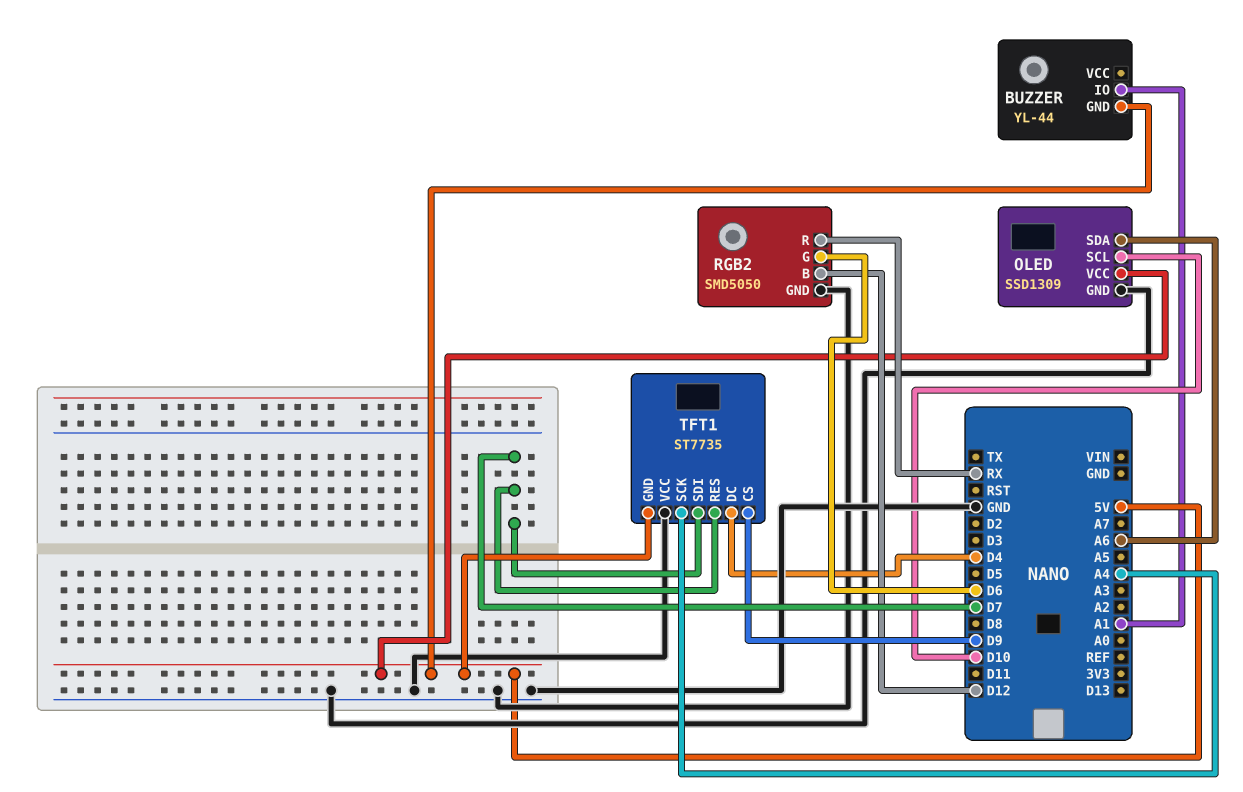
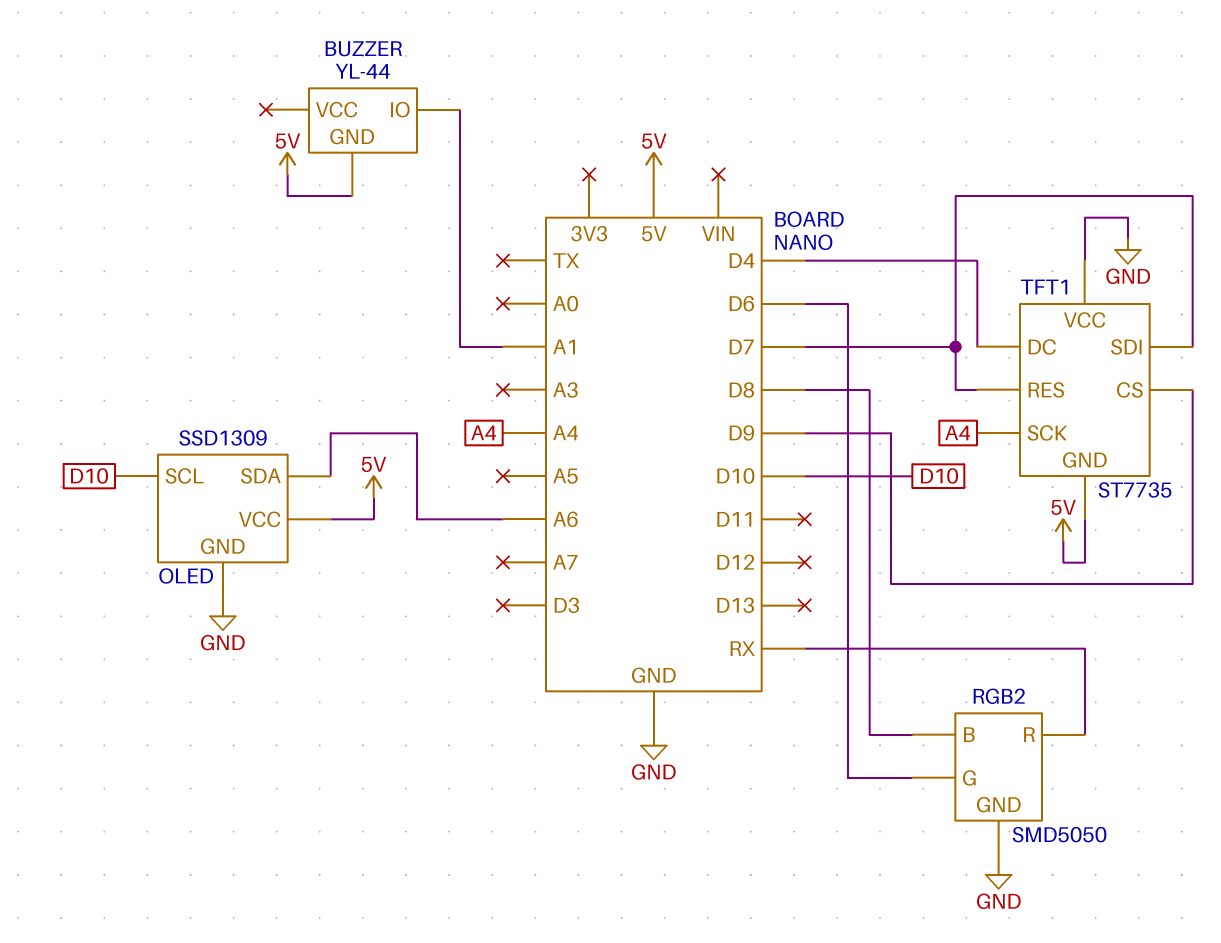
RGB2 pin B: D12 -> D8

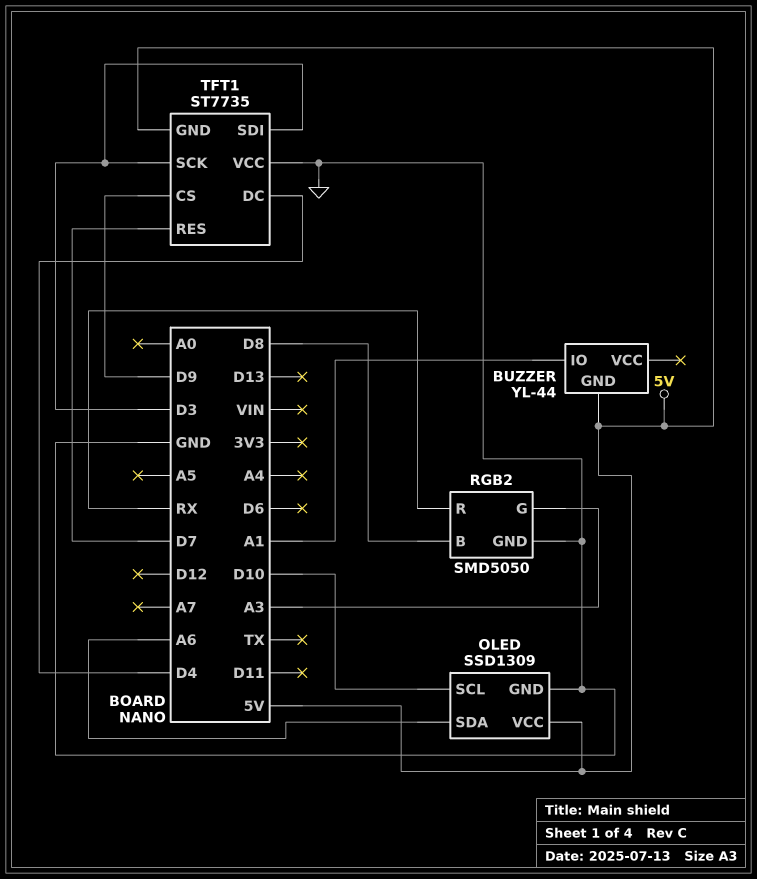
RGB2 pin G: D6 -> A3
TFT1 pin SCK: A4 -> D3
TFT1 pin SDI: D7 -> D3

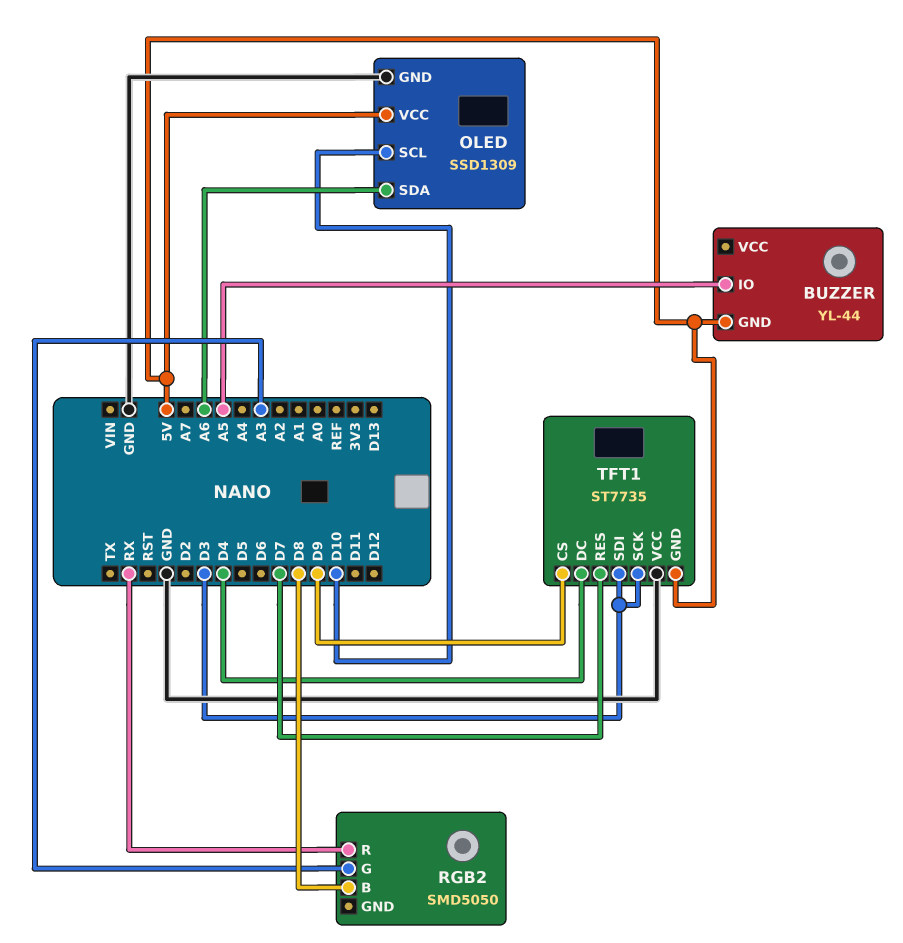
BUZZER pin IO: A1 -> A5
RGB2 pin GND: GND -> none

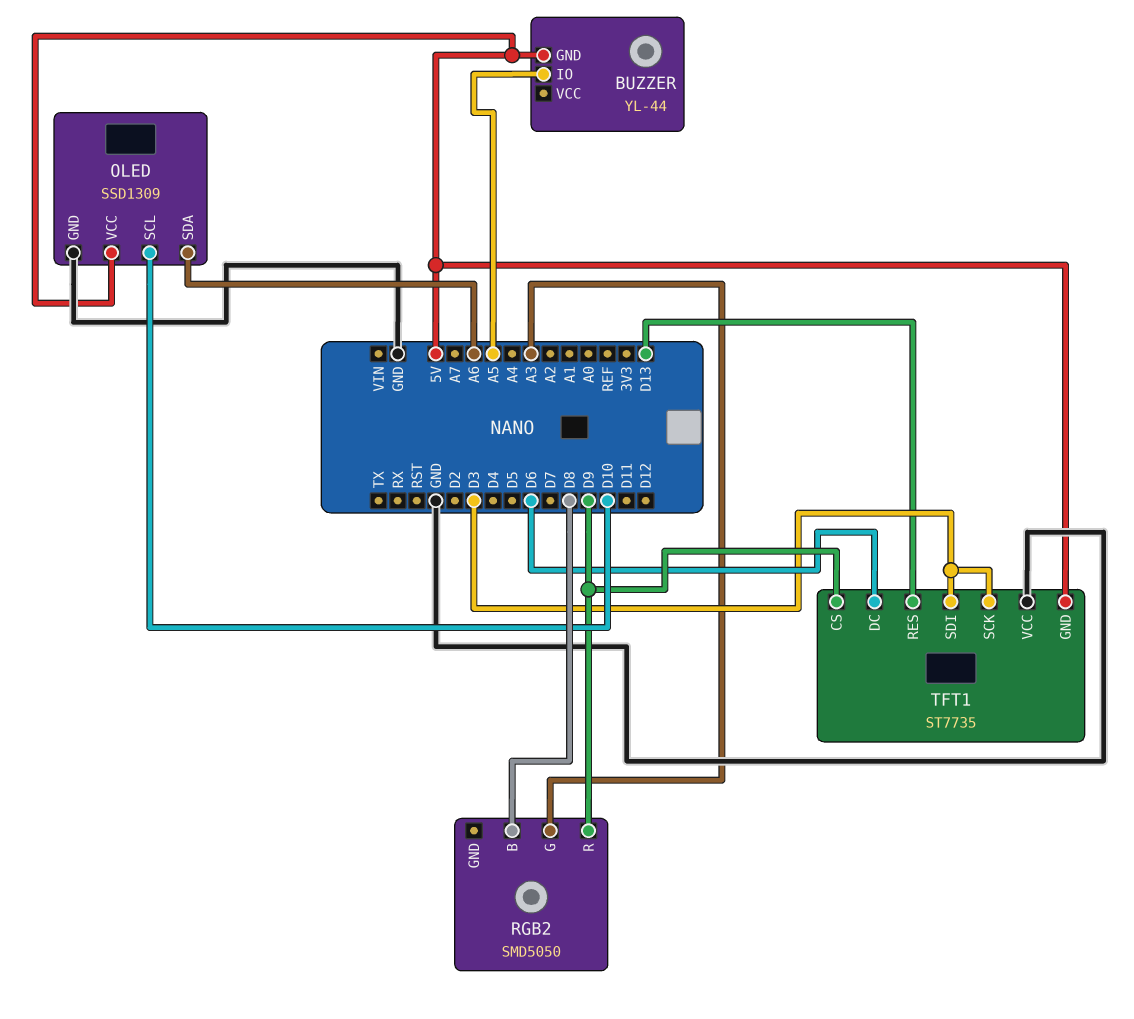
RGB2 pin R: RX -> D9
TFT1 pin DC: D4 -> D6
TFT1 pin RES: D7 -> D13

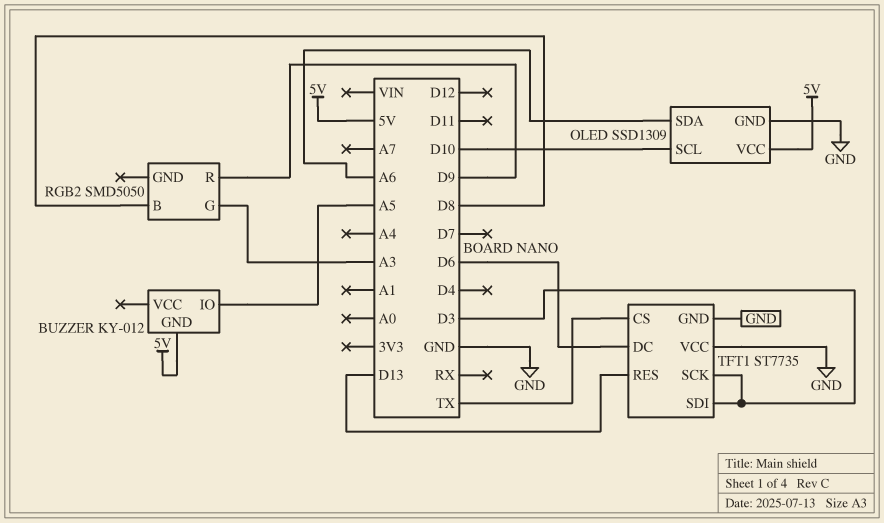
BUZZER: YL-44 -> KY-012
TFT1 pin CS: D9 -> TX
TFT1 pin GND: 5V -> GND

